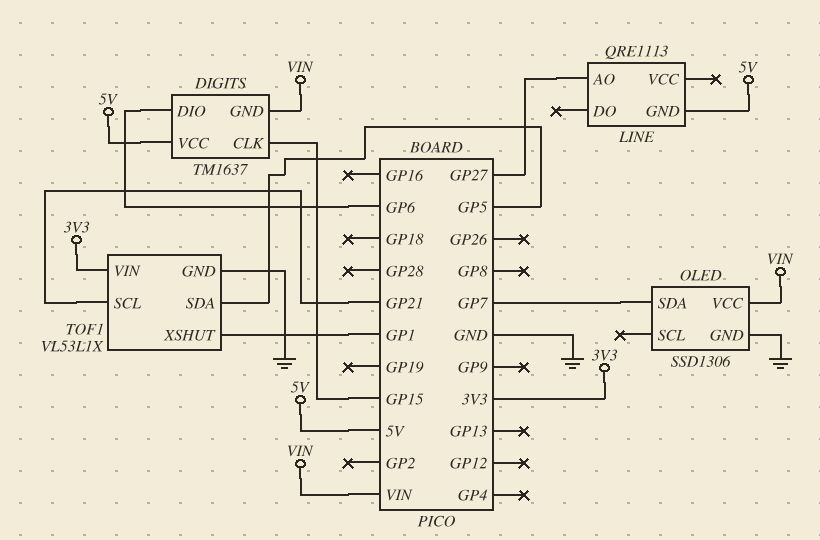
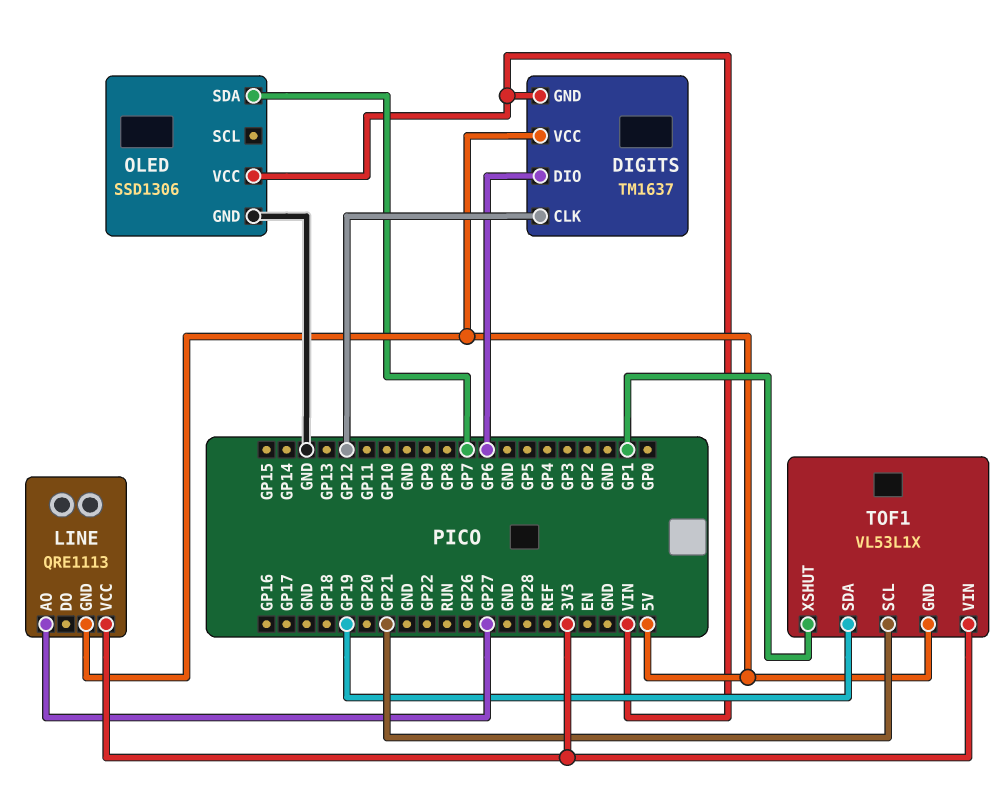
DIGITS pin CLK: GP15 -> GP12
LINE pin VCC: none -> 3V3
TOF1 pin GND: GND -> 5V
TOF1 pin SDA: GP5 -> GP19

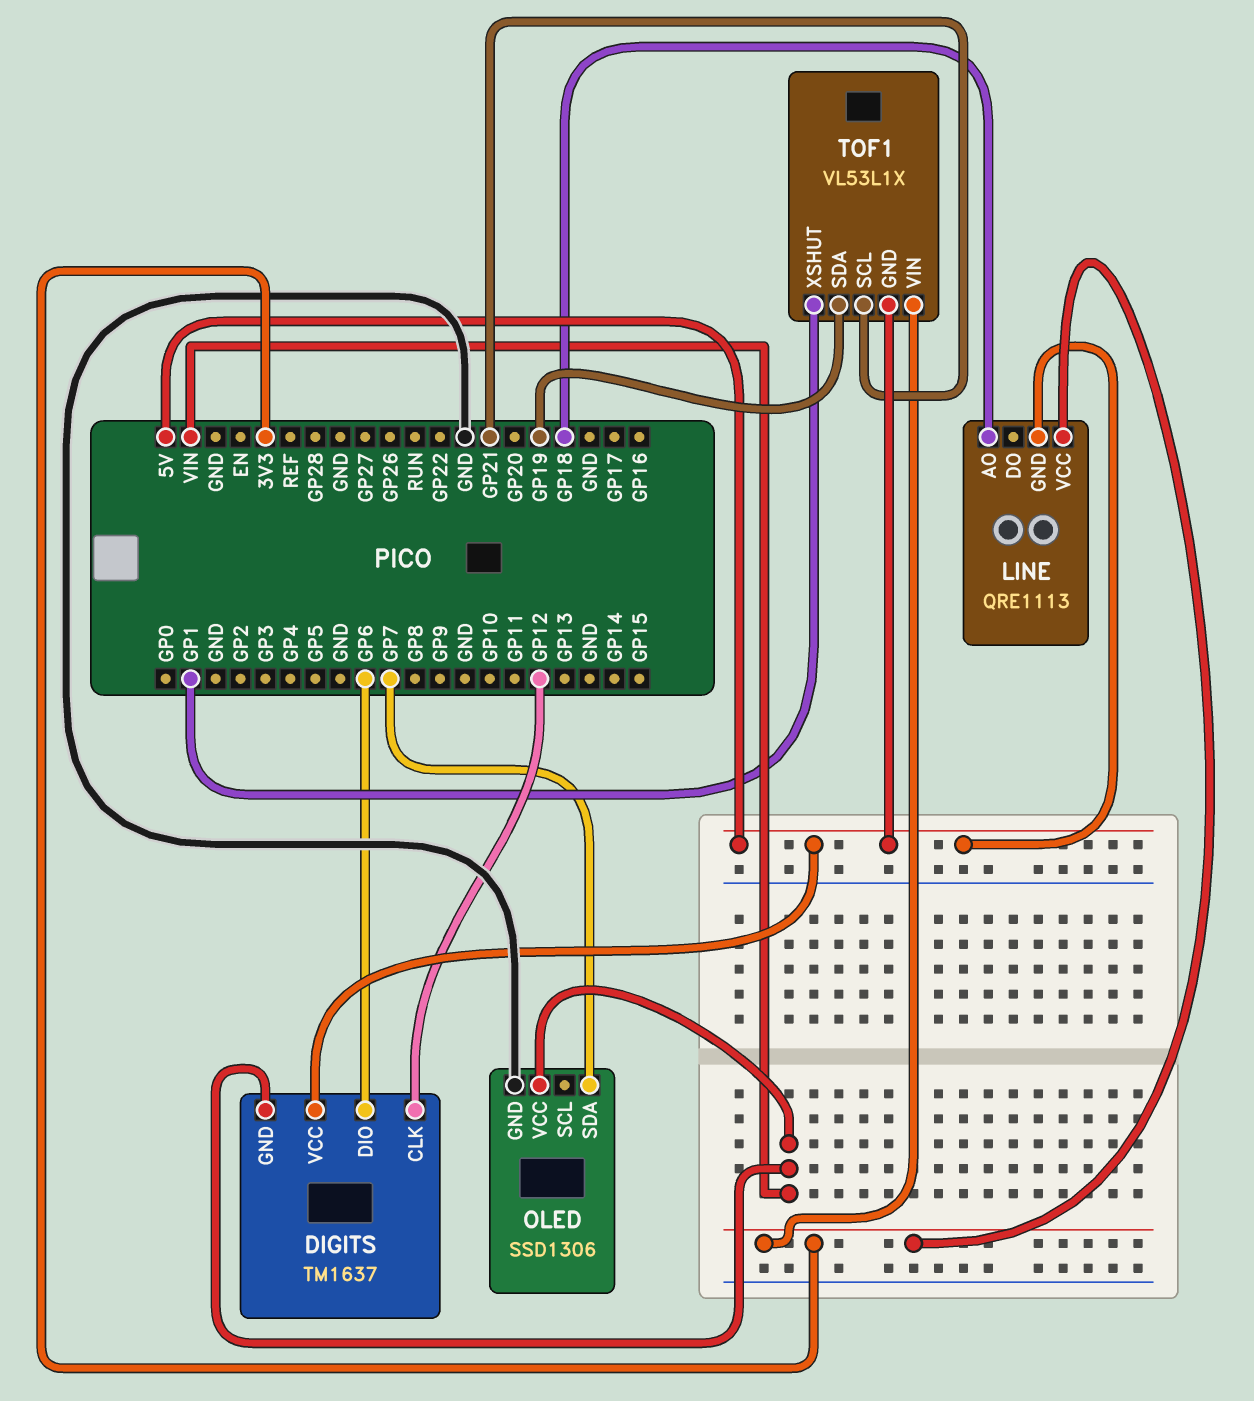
LINE pin AO: GP27 -> GP18

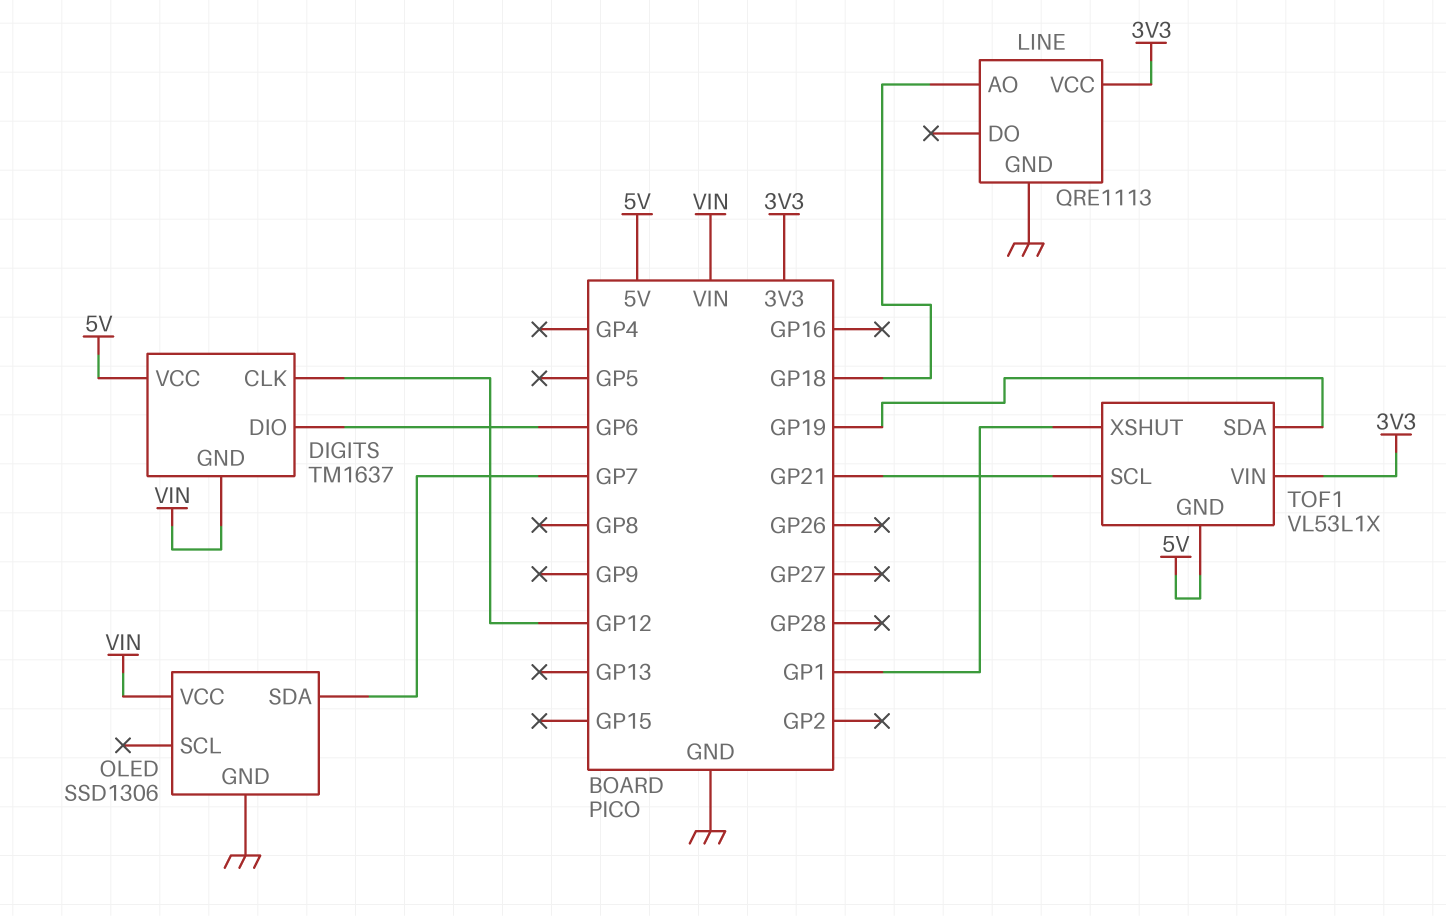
LINE pin GND: 5V -> GND

